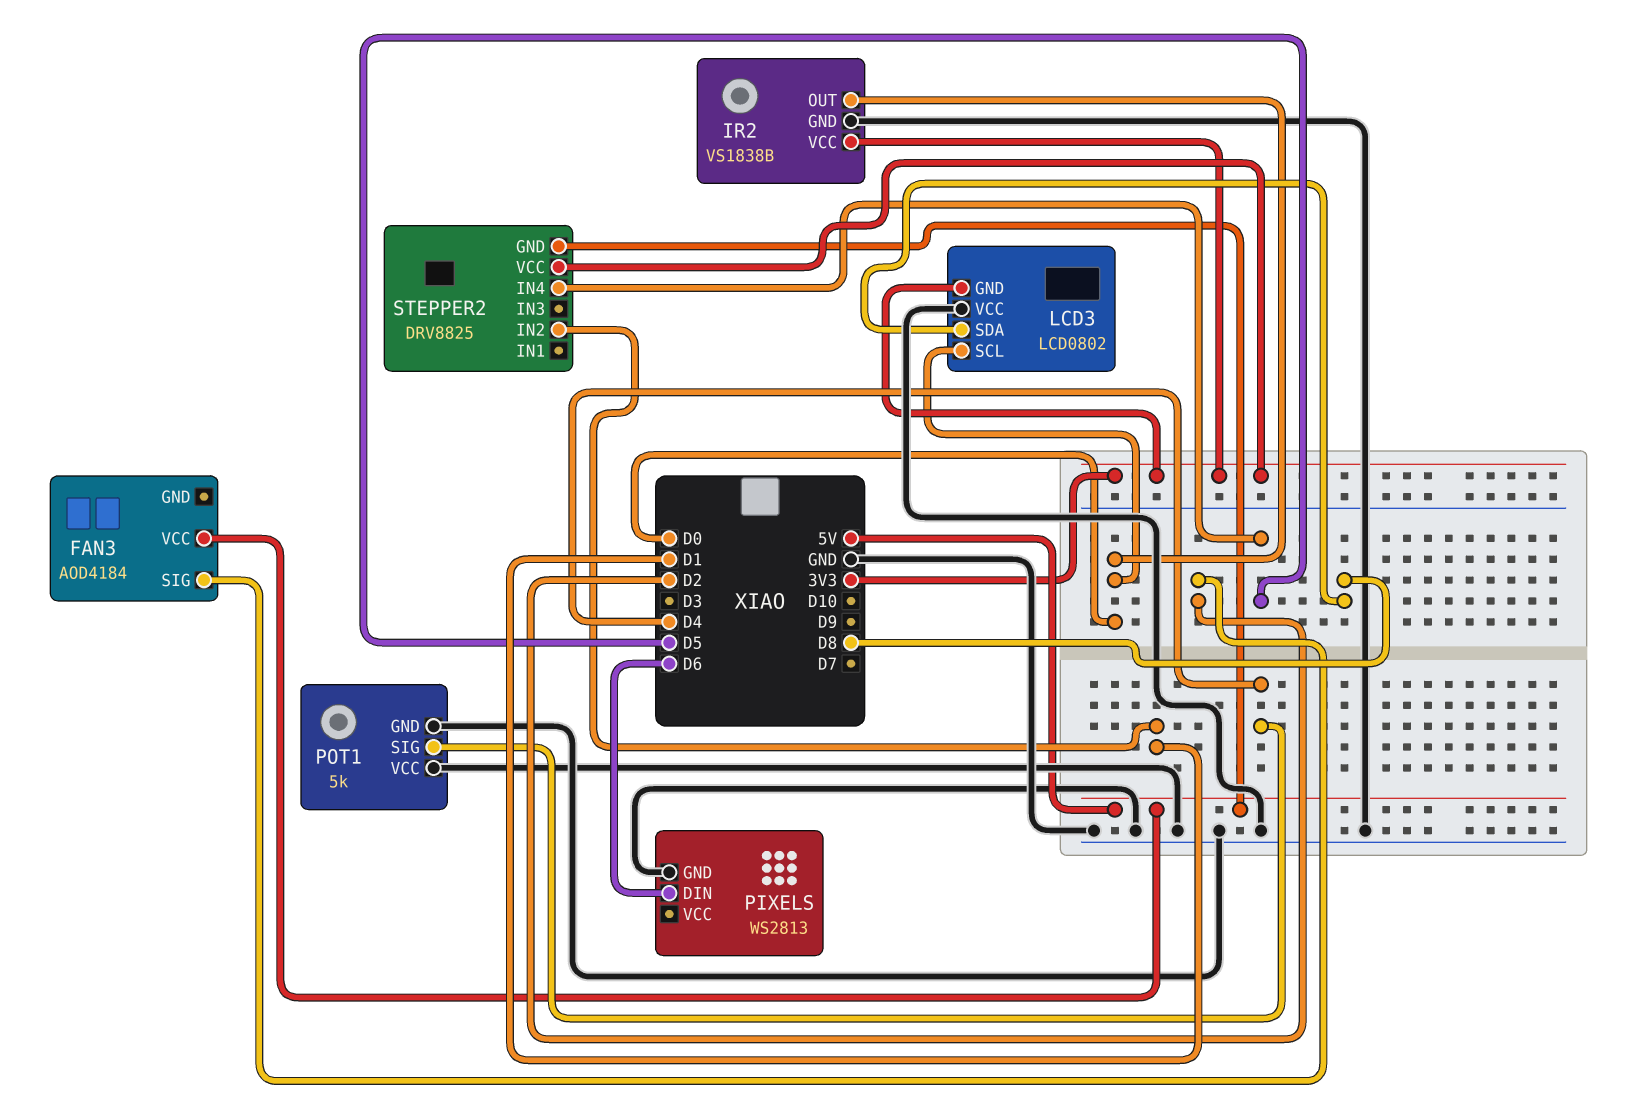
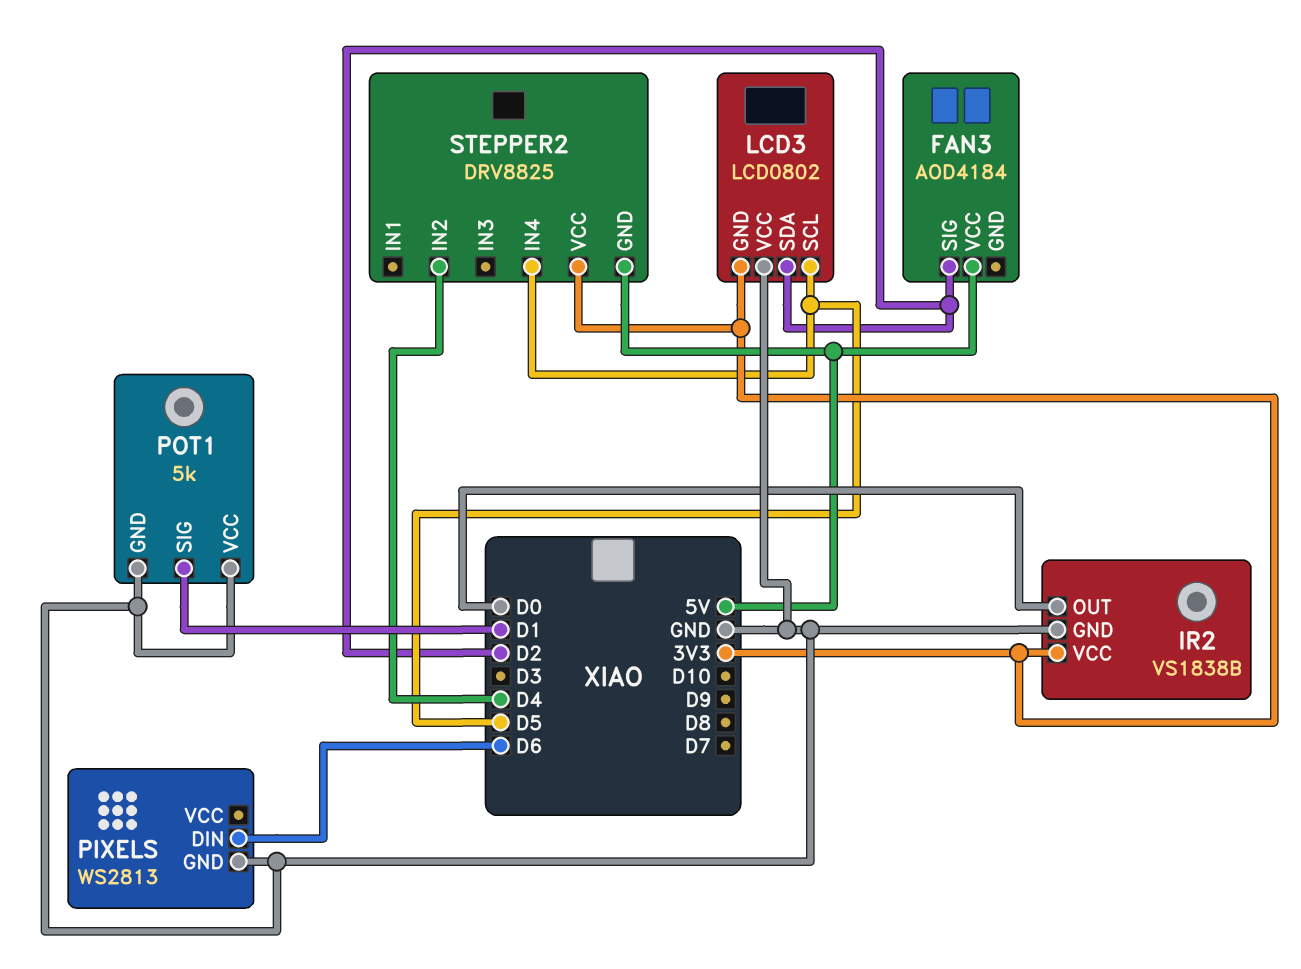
LCD3 pin SCL: D0 -> D5
LCD3 pin SDA: D8 -> D2
POT1 pin SIG: D4 -> D1
STEPPER2 pin IN2: D1 -> D4

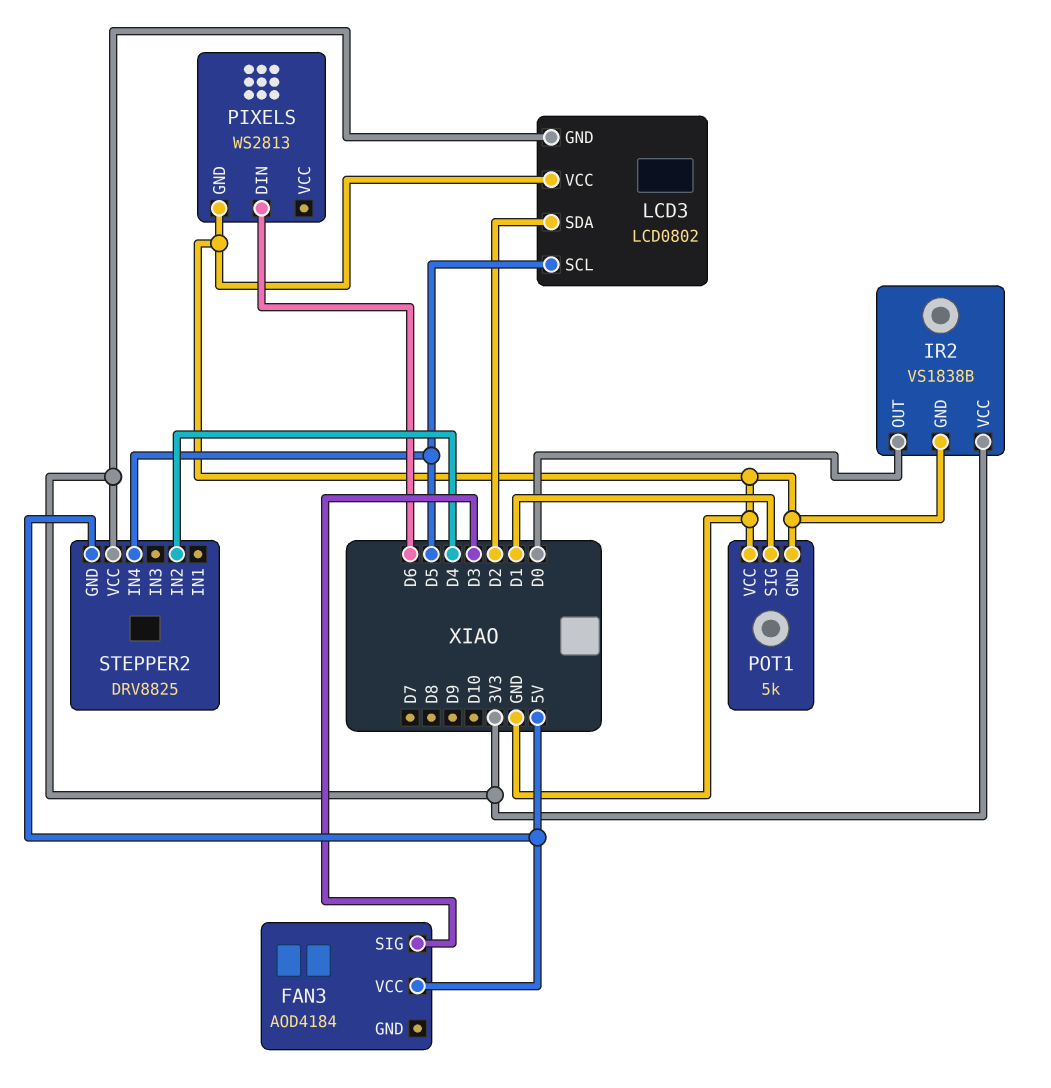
FAN3 pin SIG: D2 -> D3

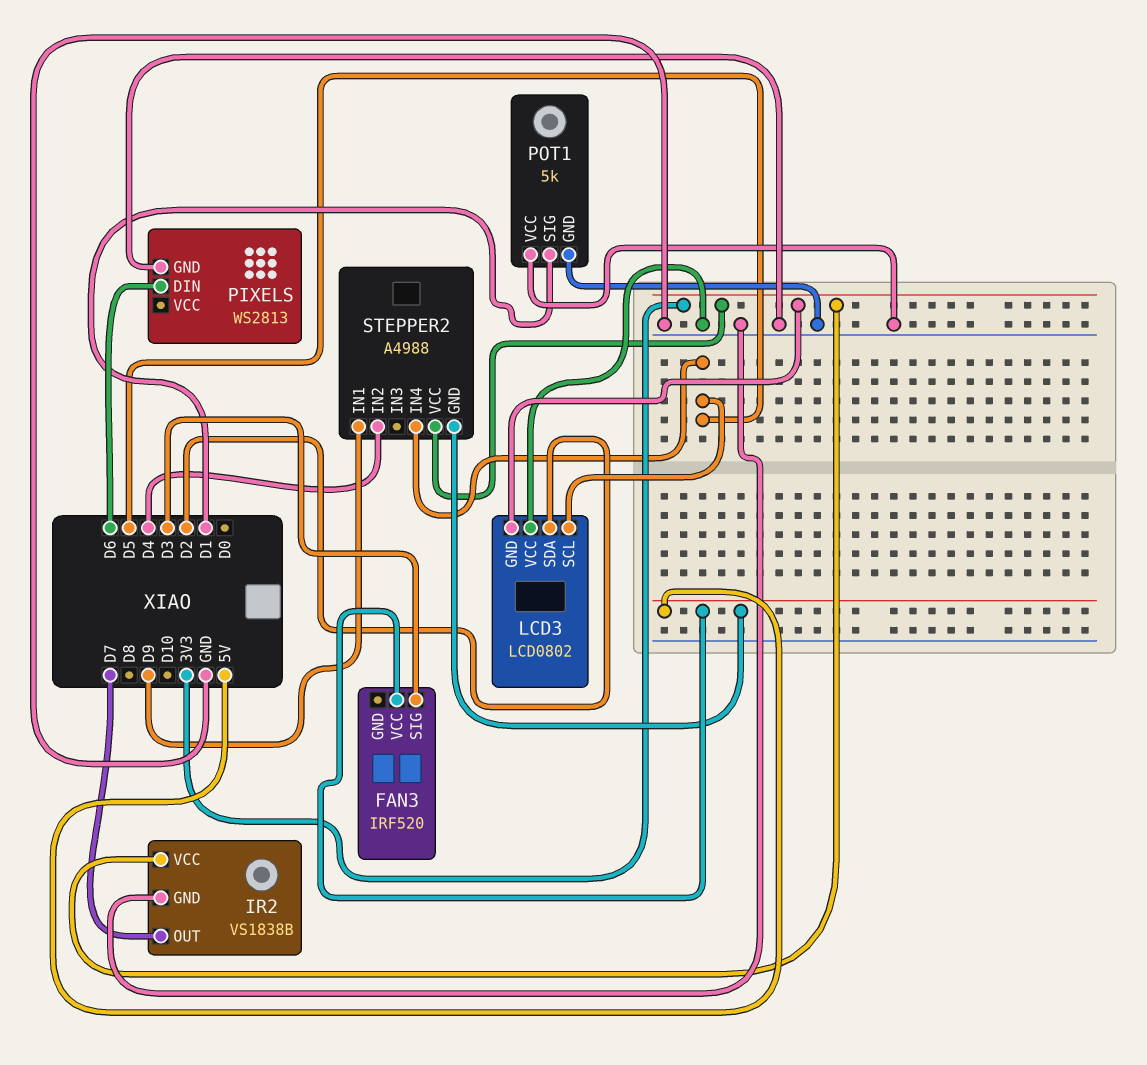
FAN3: AOD4184 -> IRF520
IR2 pin OUT: D0 -> D7
STEPPER2: DRV8825 -> A4988
STEPPER2 pin IN1: none -> D9

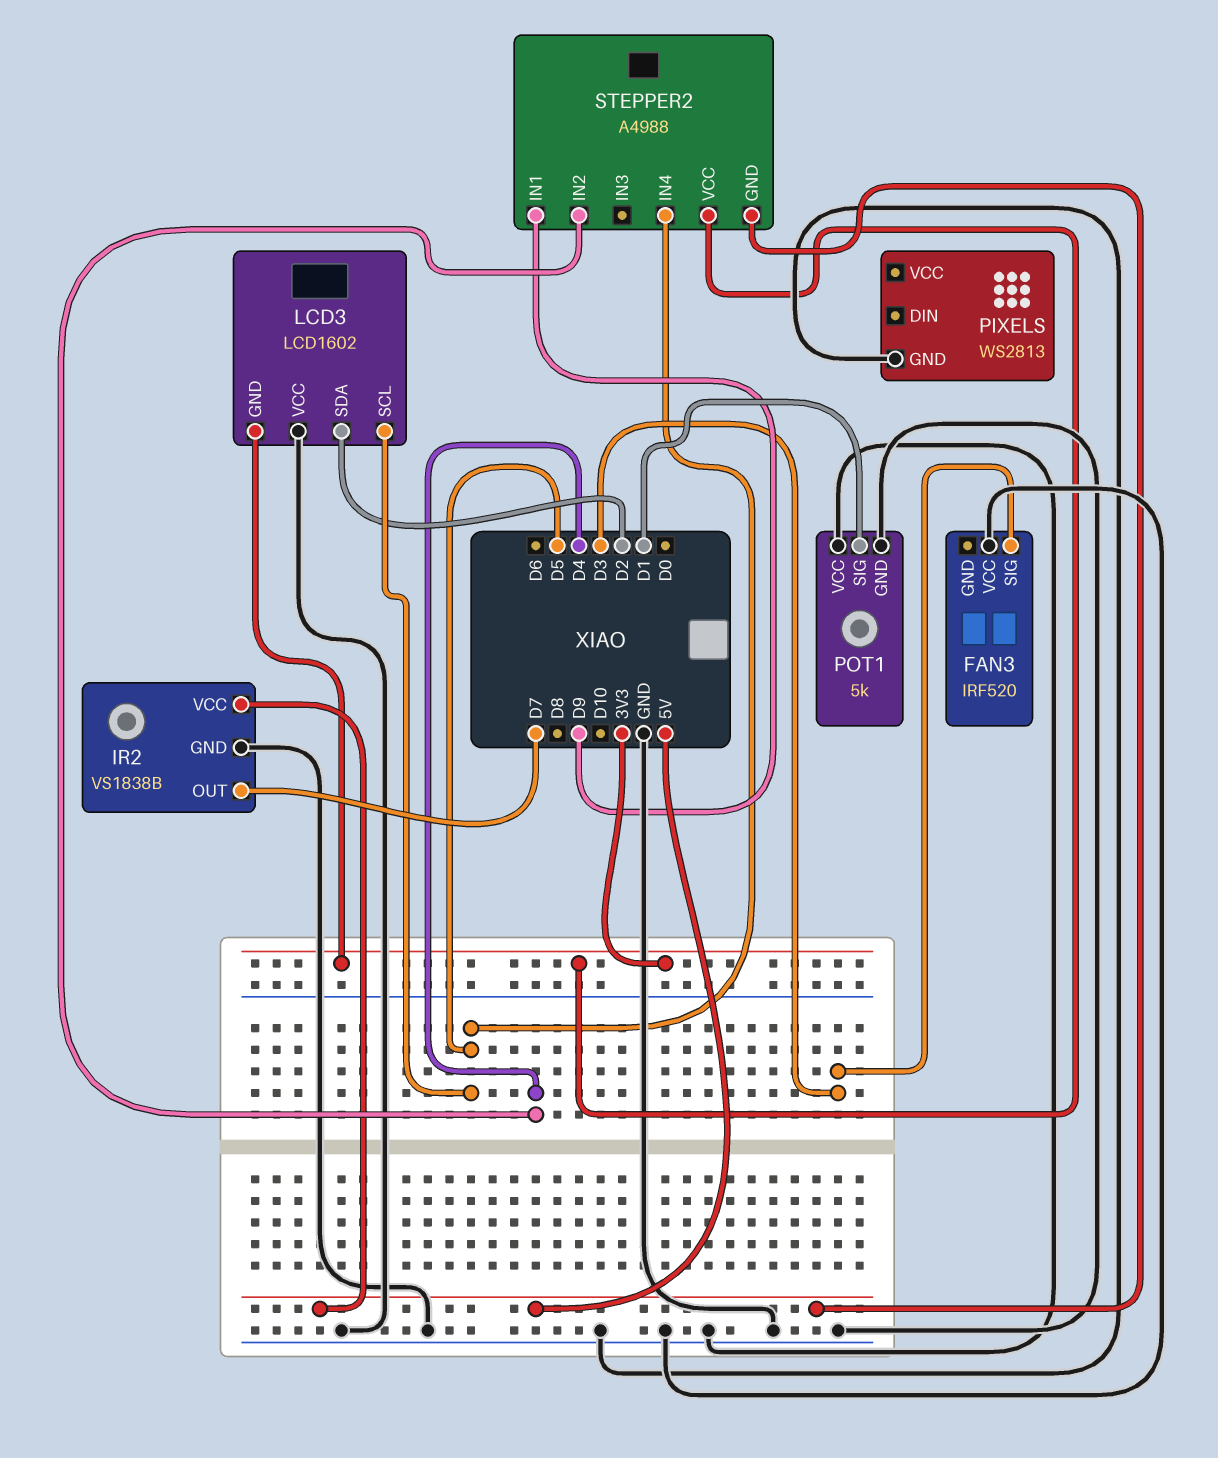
FAN3 pin VCC: 5V -> GND
IR2 pin VCC: 3V3 -> 5V
LCD3: LCD0802 -> LCD1602
PIXELS pin DIN: D6 -> none

